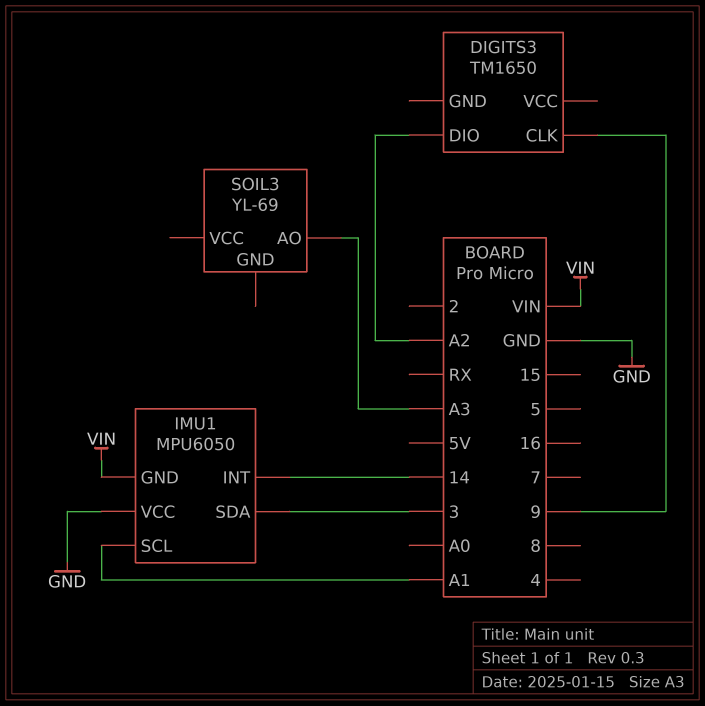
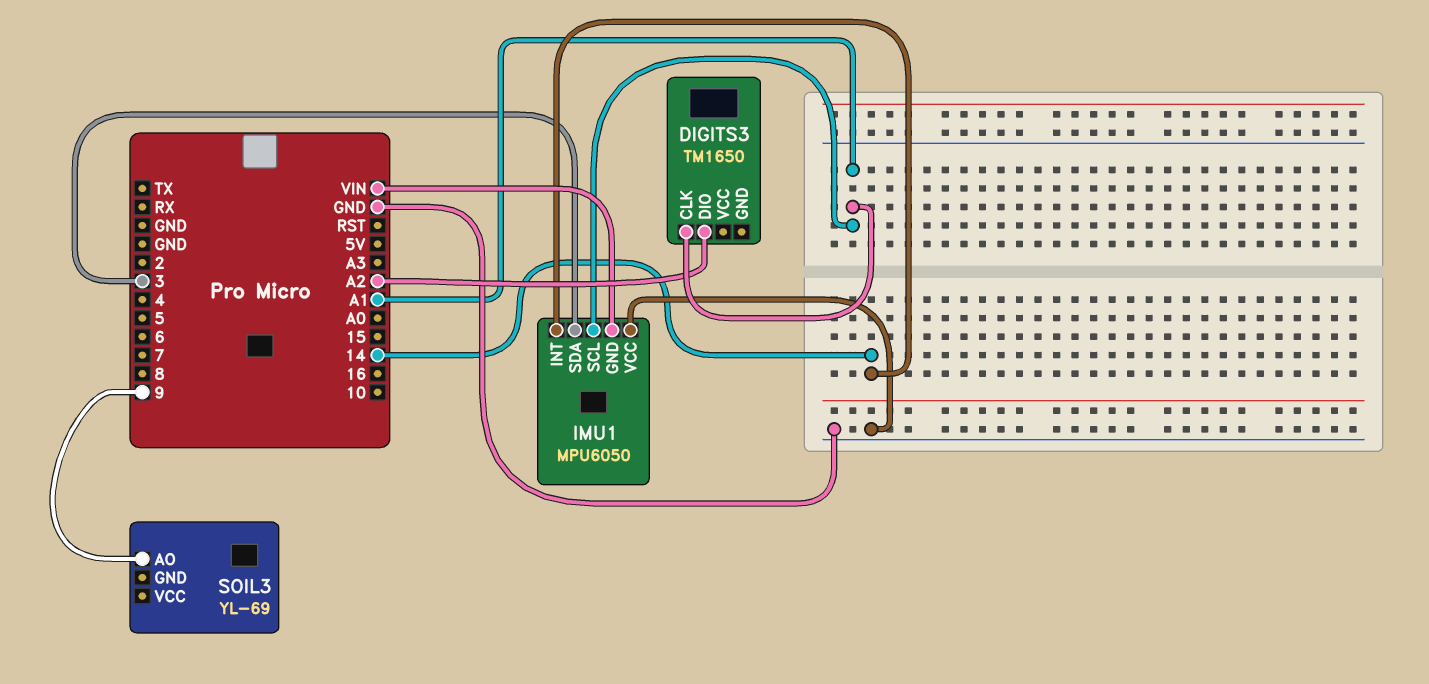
DIGITS3 pin CLK: 9 -> A1
SOIL3 pin AO: A3 -> 9

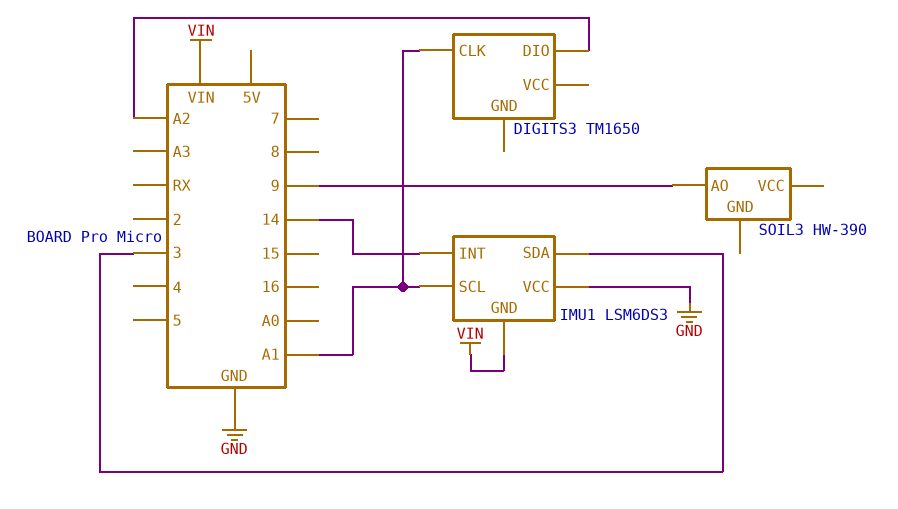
IMU1: MPU6050 -> LSM6DS3
SOIL3: YL-69 -> HW-390

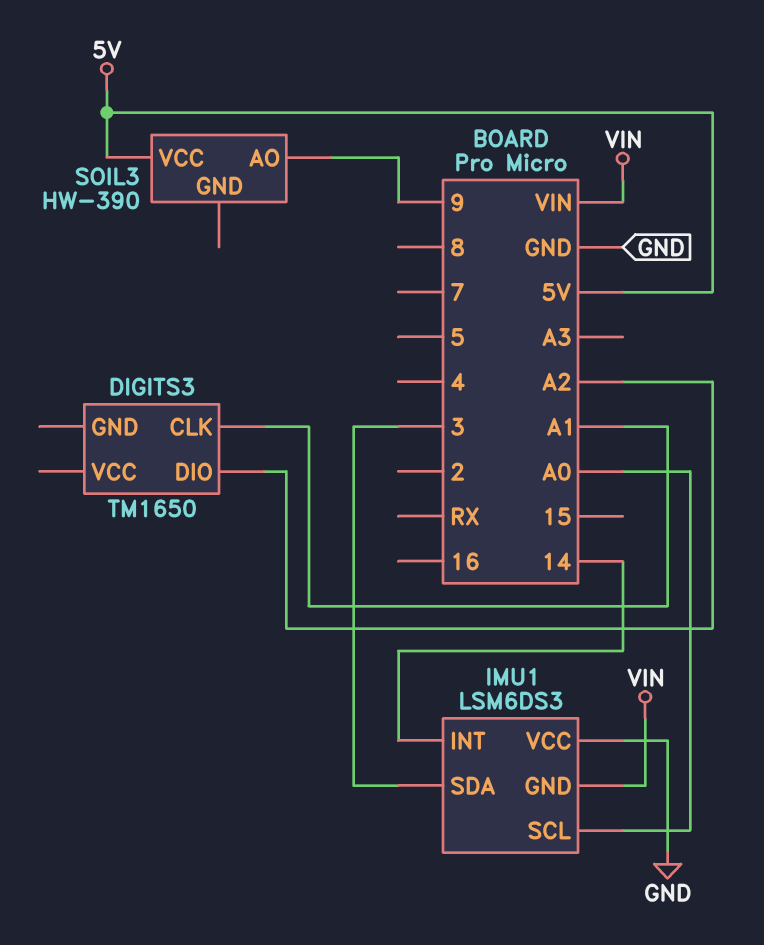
IMU1 pin SCL: A1 -> A0
SOIL3 pin VCC: none -> 5V

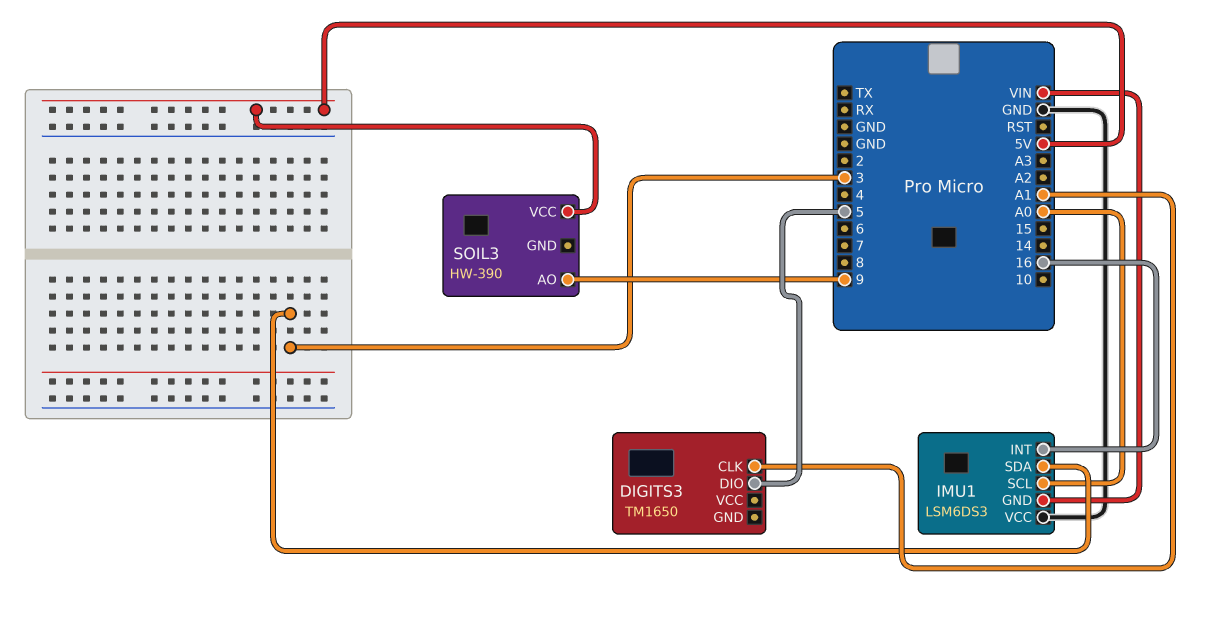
DIGITS3 pin DIO: A2 -> 5
IMU1 pin INT: 14 -> 16

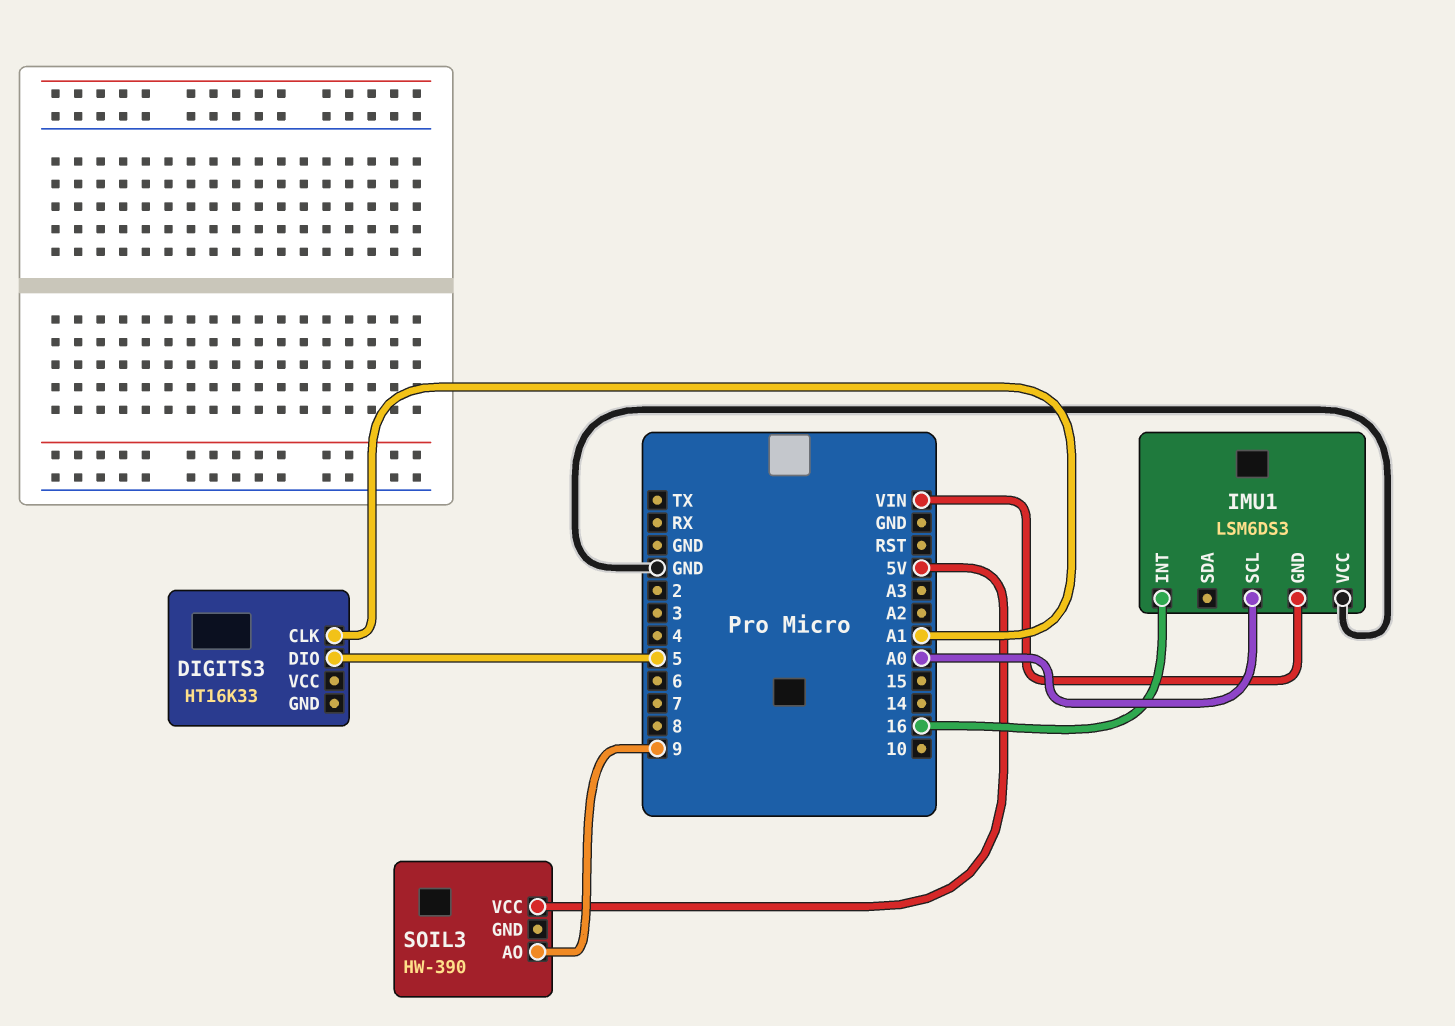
DIGITS3: TM1650 -> HT16K33
IMU1 pin SDA: 3 -> none

